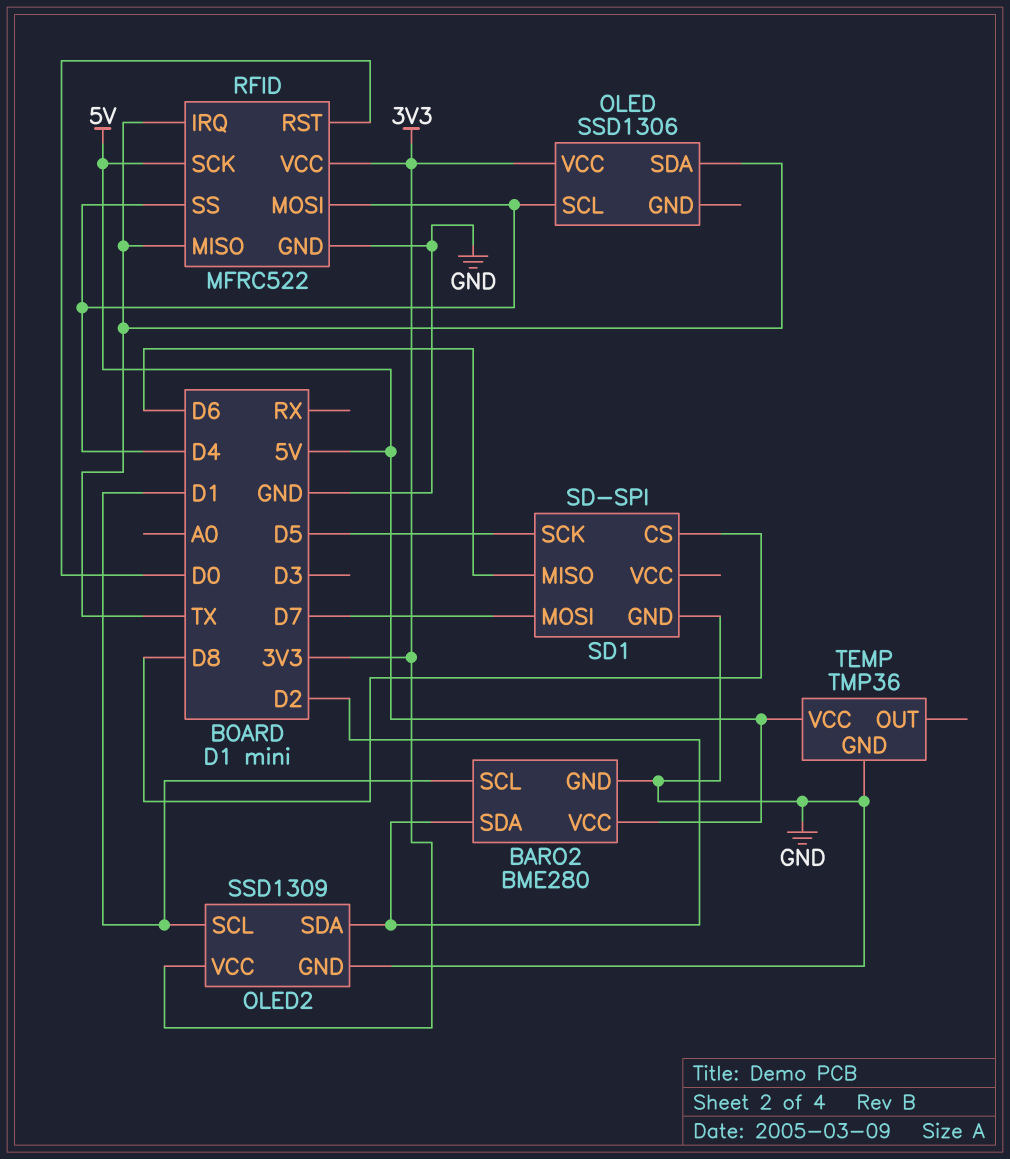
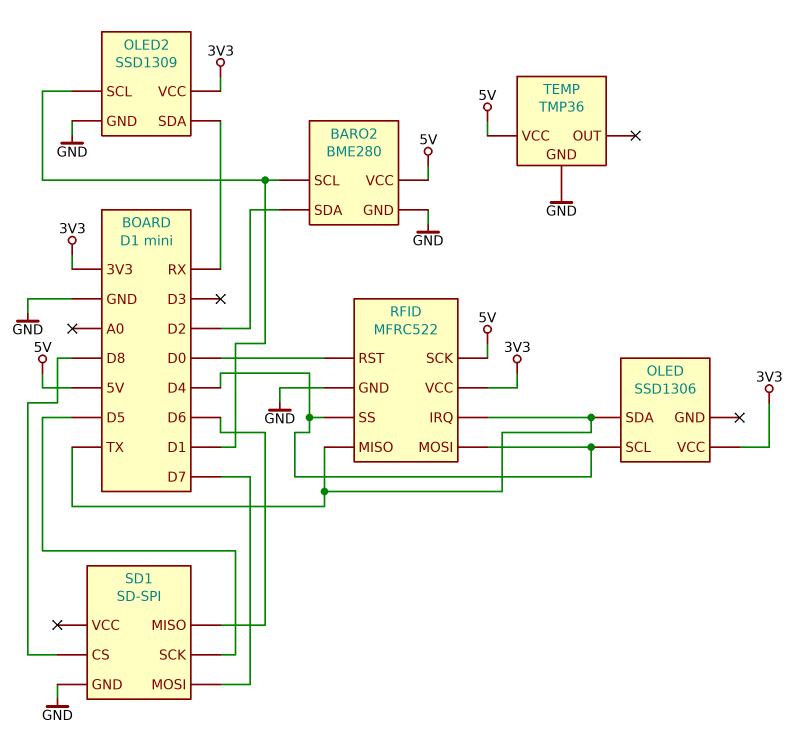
OLED2 pin SDA: D2 -> RX

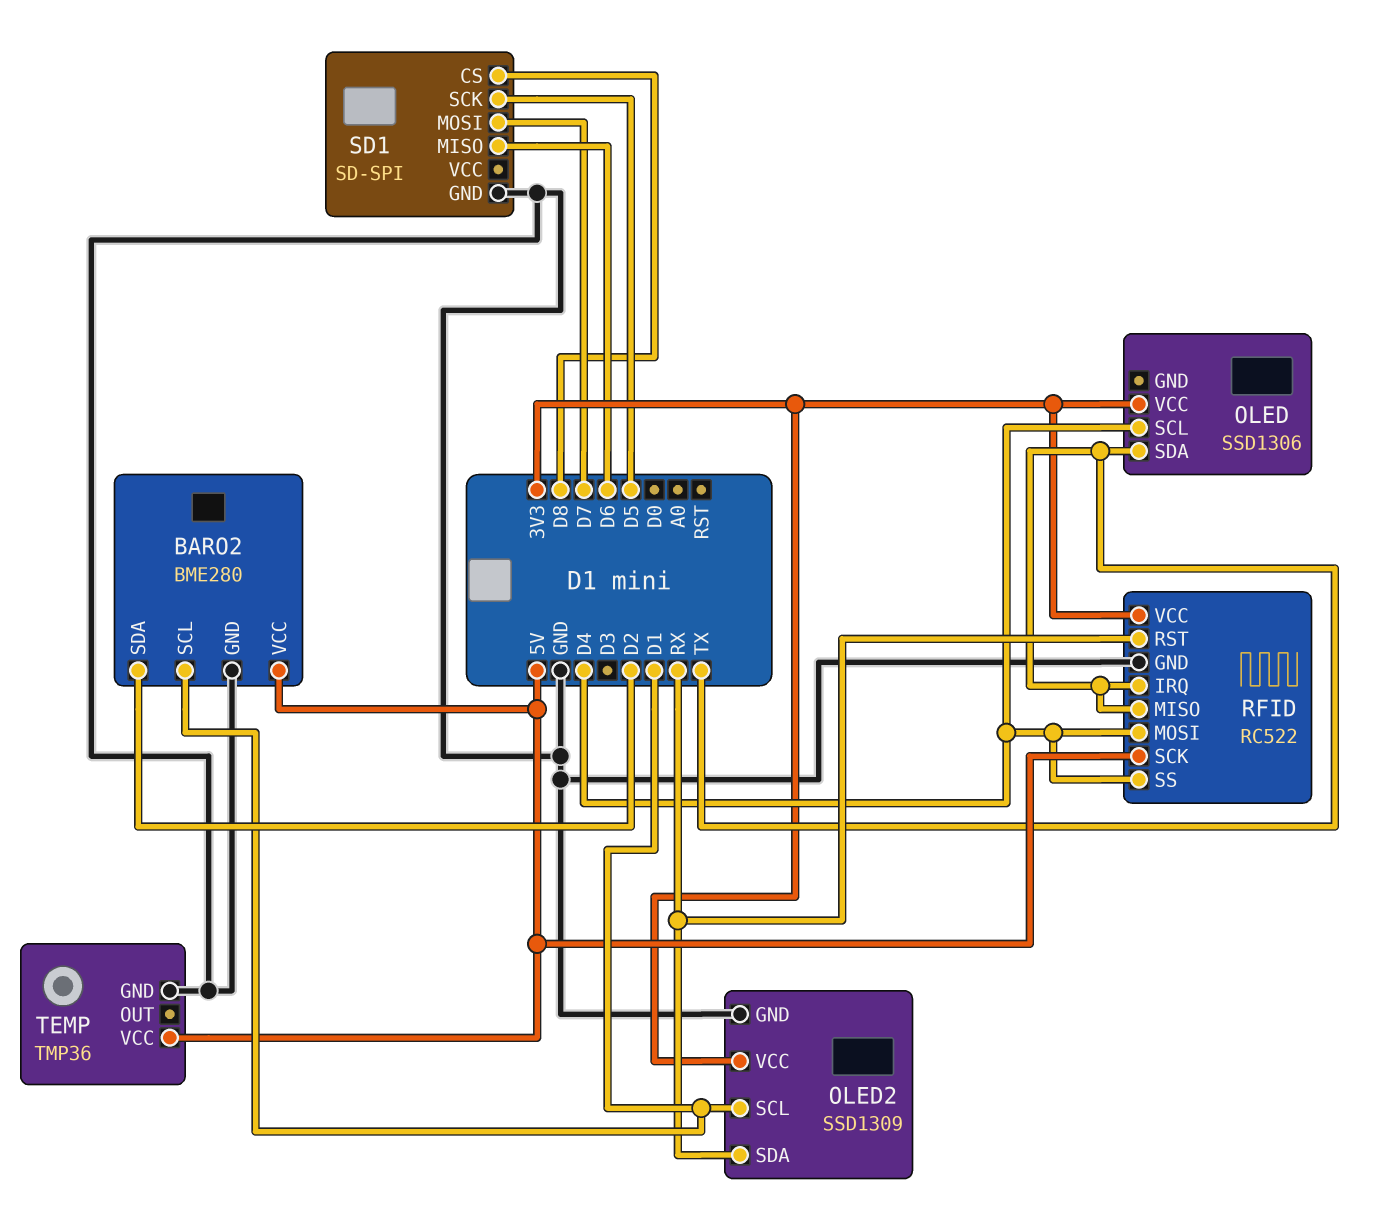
RFID: MFRC522 -> RC522
RFID pin RST: D0 -> RX

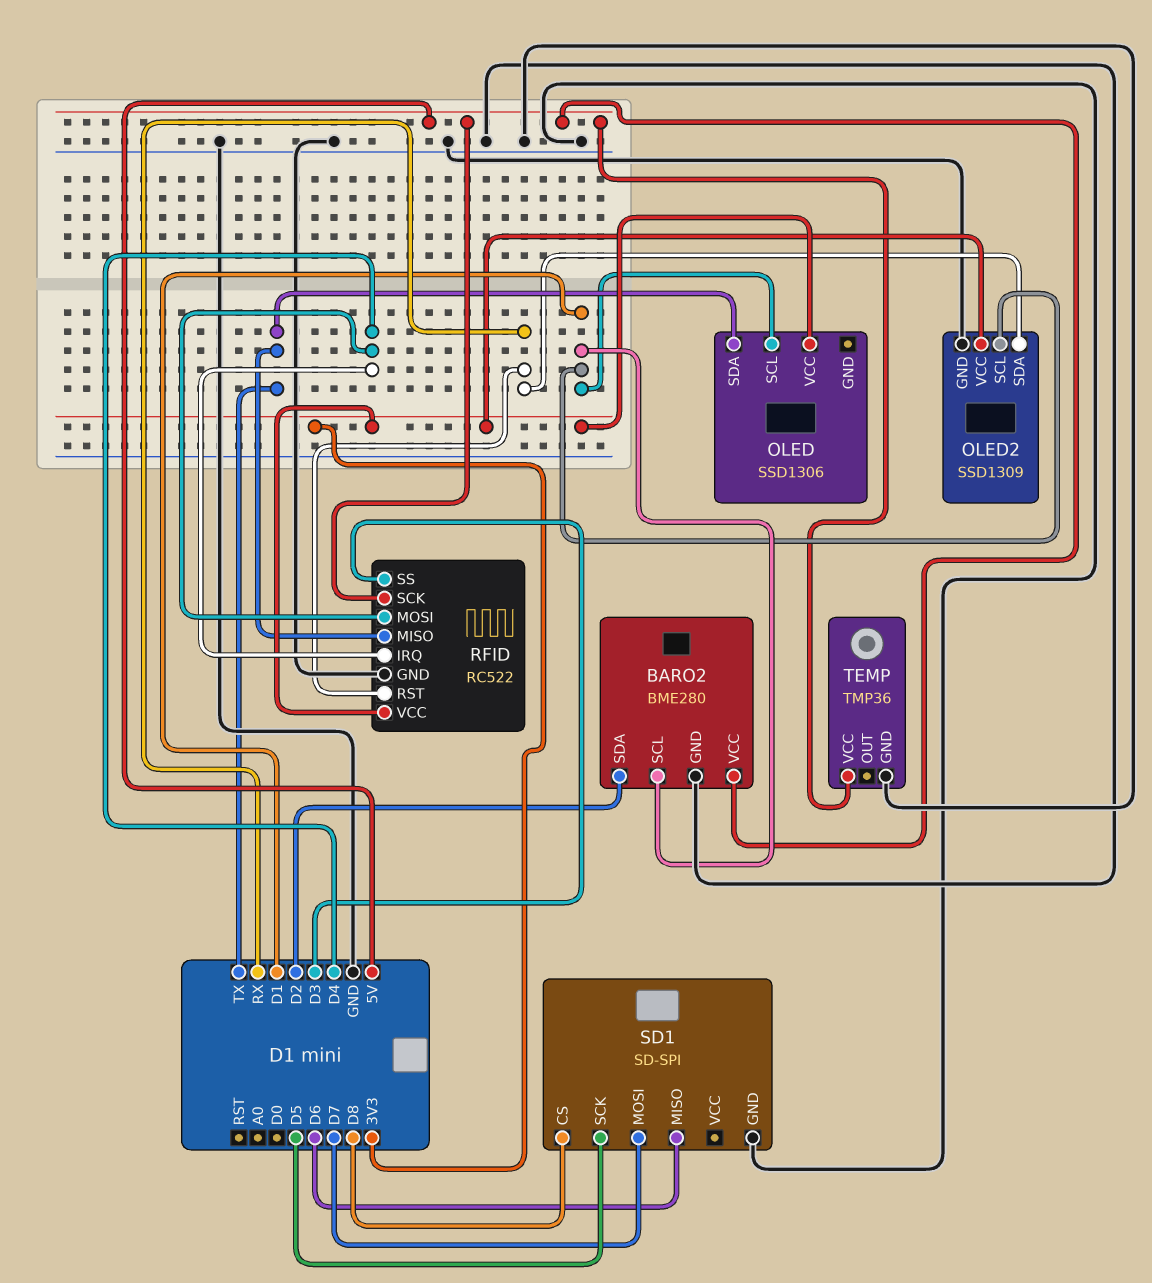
OLED pin SCL: D4 -> D1
RFID pin IRQ: TX -> D4
RFID pin SS: D4 -> D3

